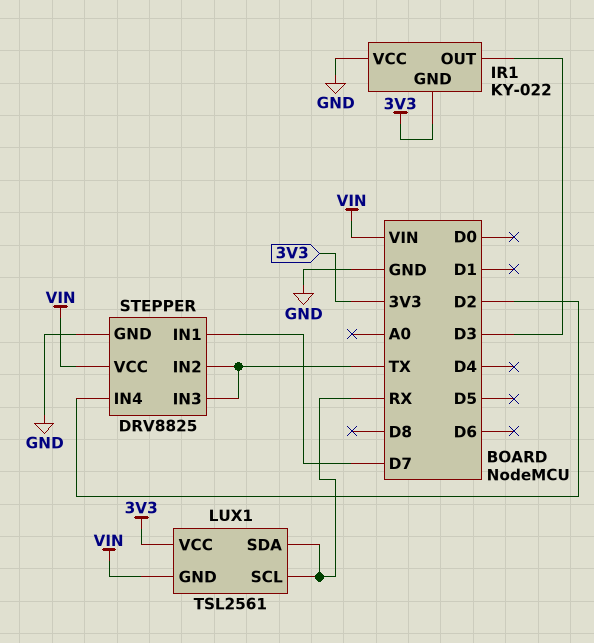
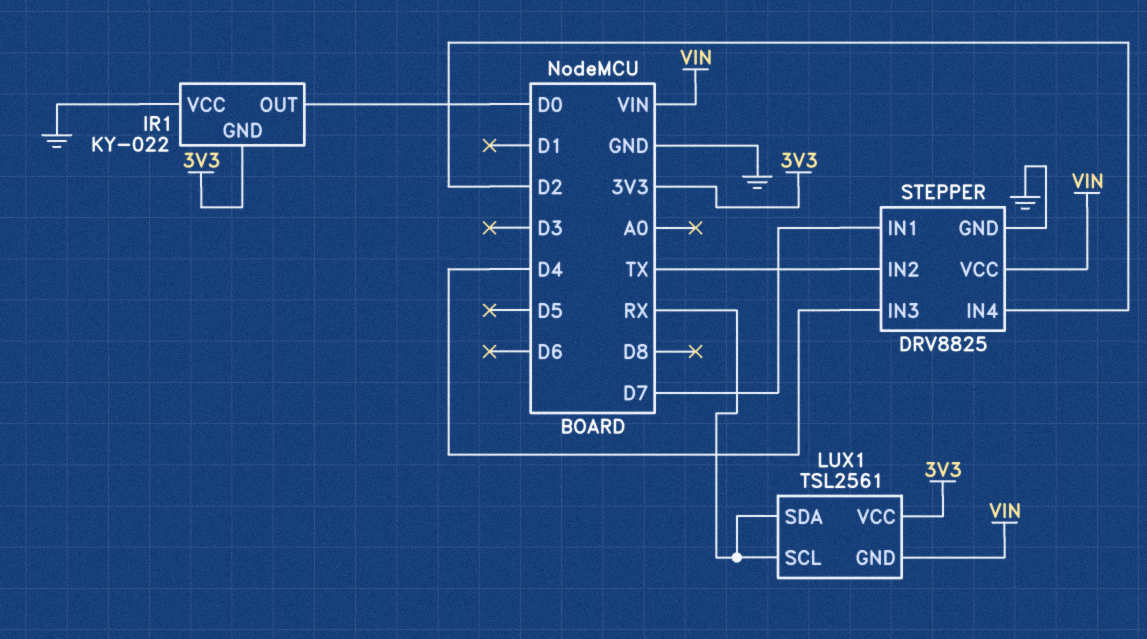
IR1 pin OUT: D3 -> D0
STEPPER pin IN3: TX -> D4

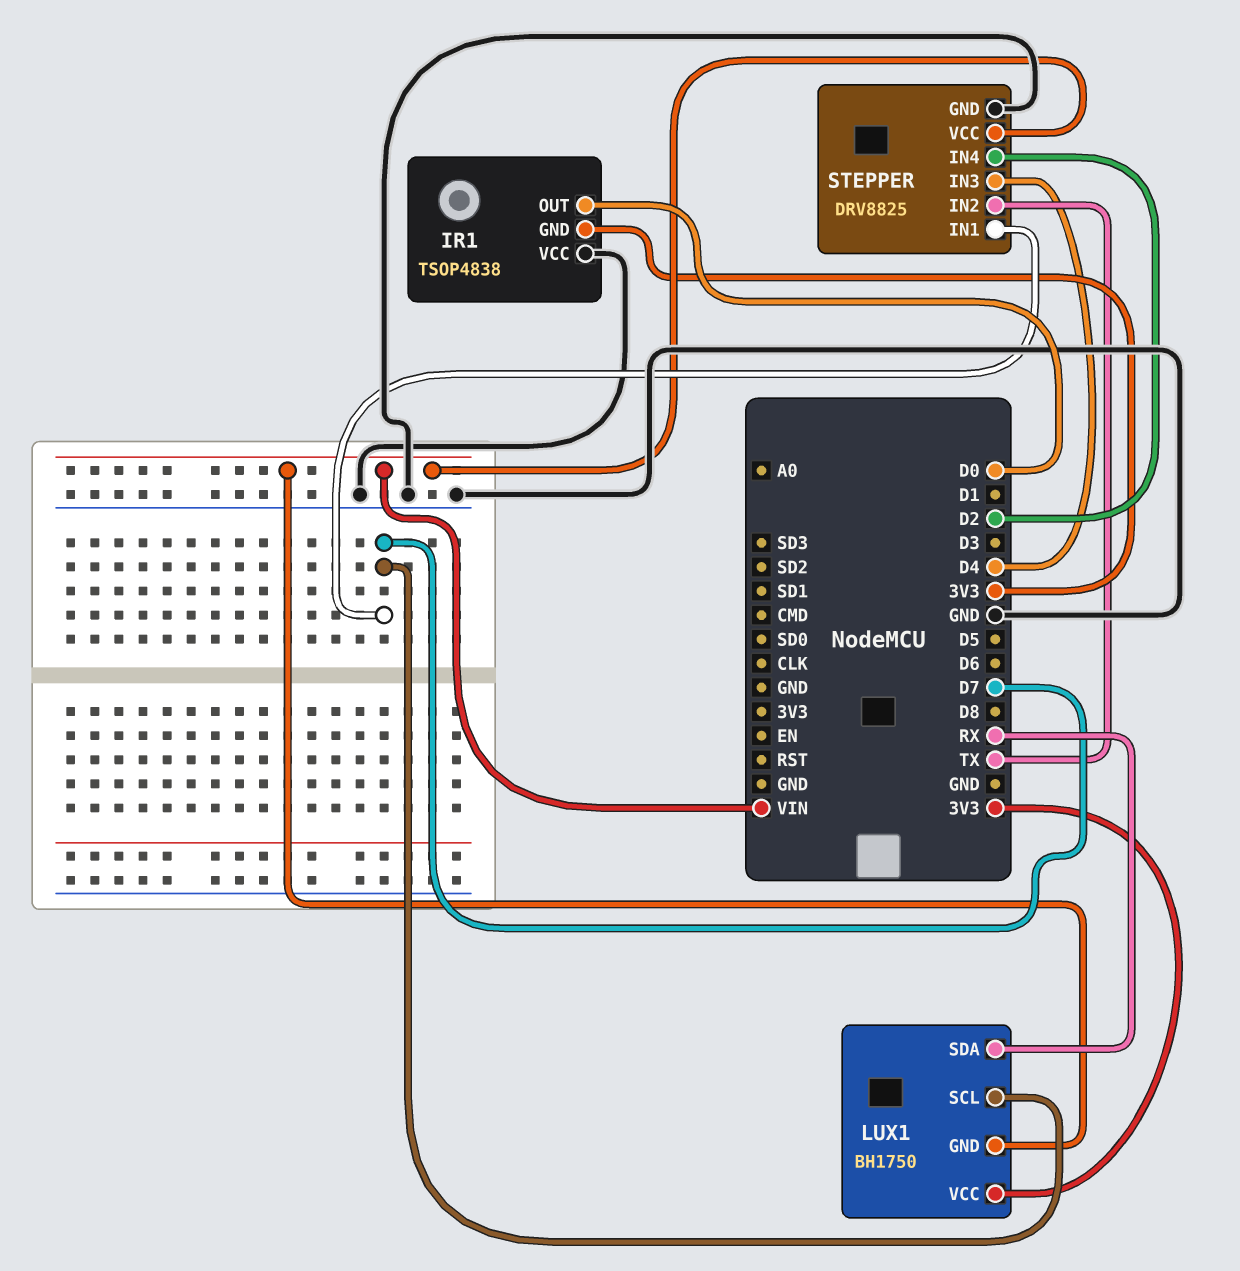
IR1: KY-022 -> TSOP4838
LUX1: TSL2561 -> BH1750
LUX1 pin SCL: RX -> D7

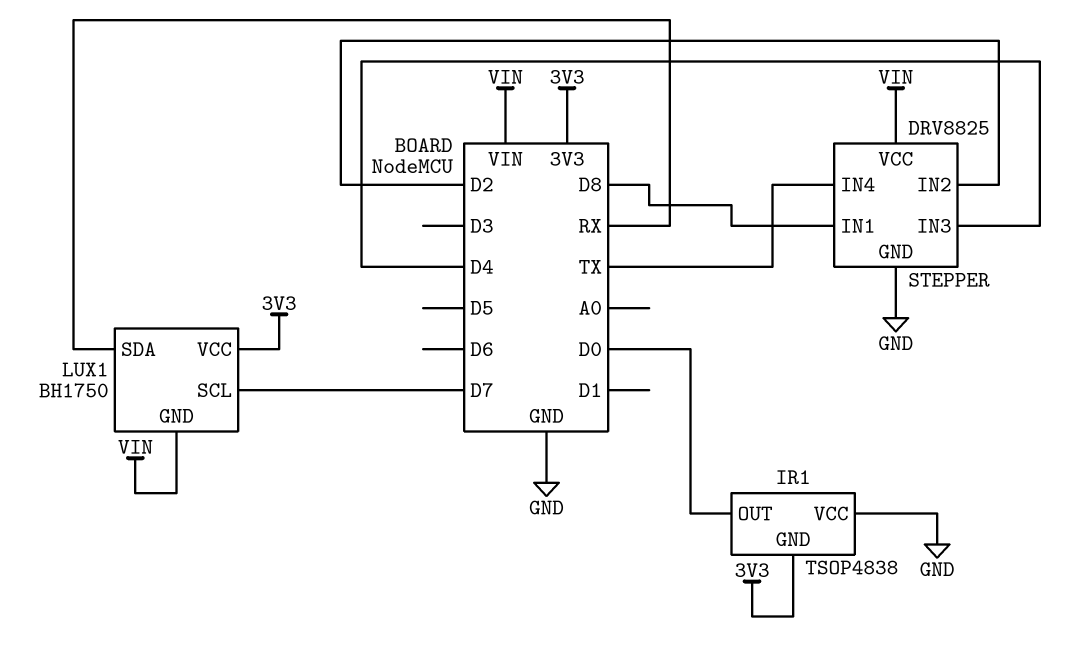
STEPPER pin IN1: D7 -> D8
STEPPER pin IN2: TX -> D2
STEPPER pin IN4: D2 -> TX

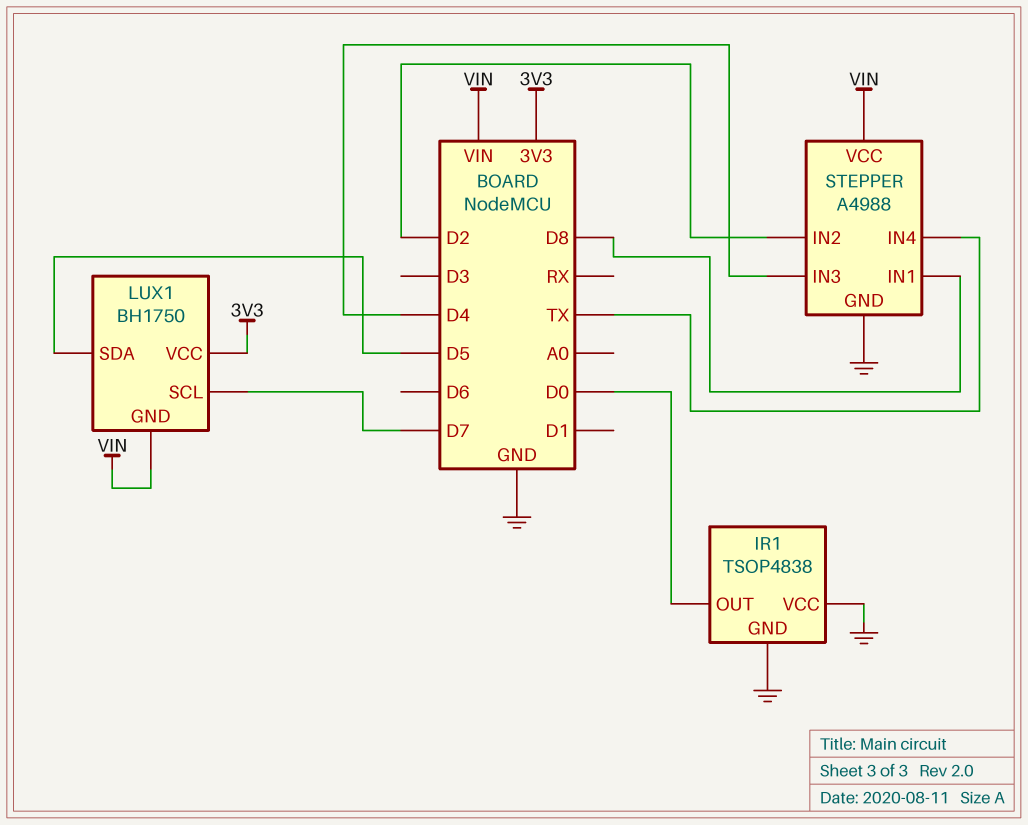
IR1 pin GND: 3V3 -> GND
LUX1 pin SDA: RX -> D5
STEPPER: DRV8825 -> A4988

